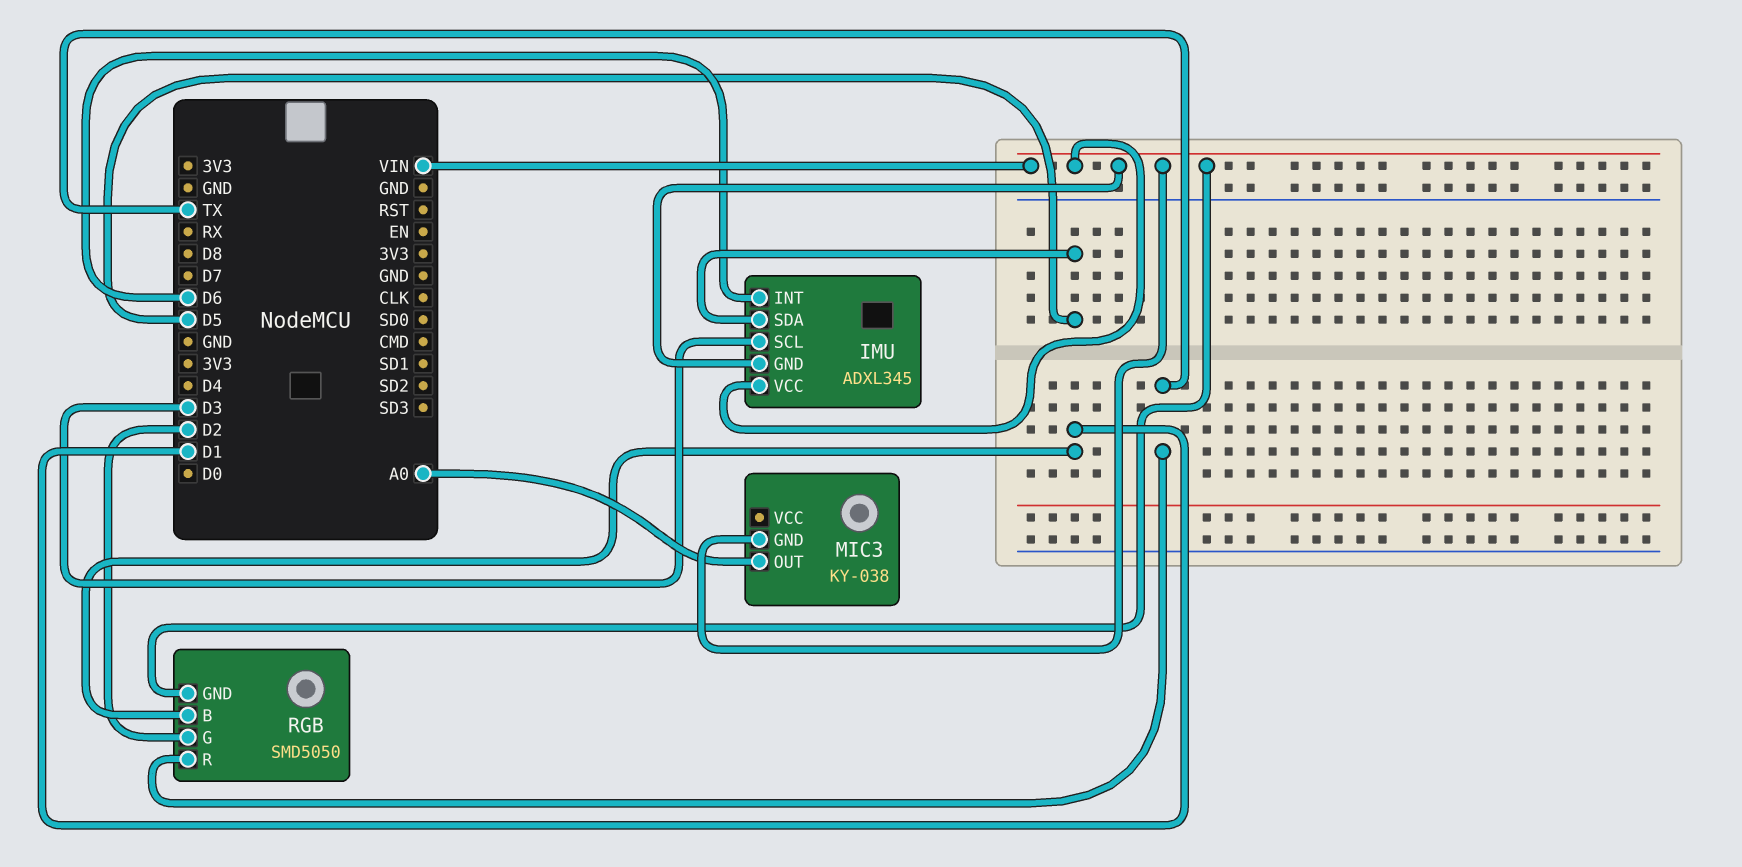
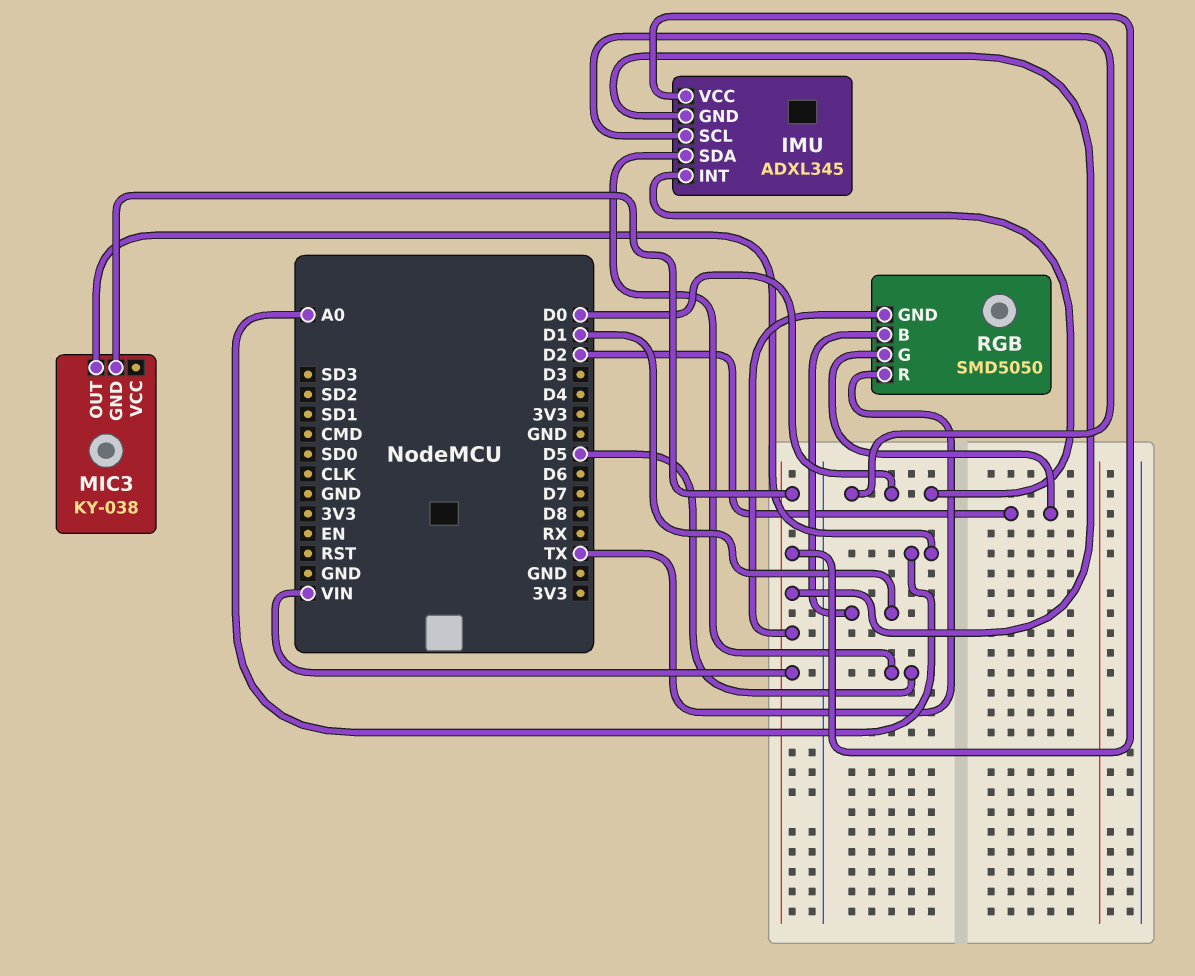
IMU pin INT: D6 -> D0
IMU pin SCL: D3 -> D0

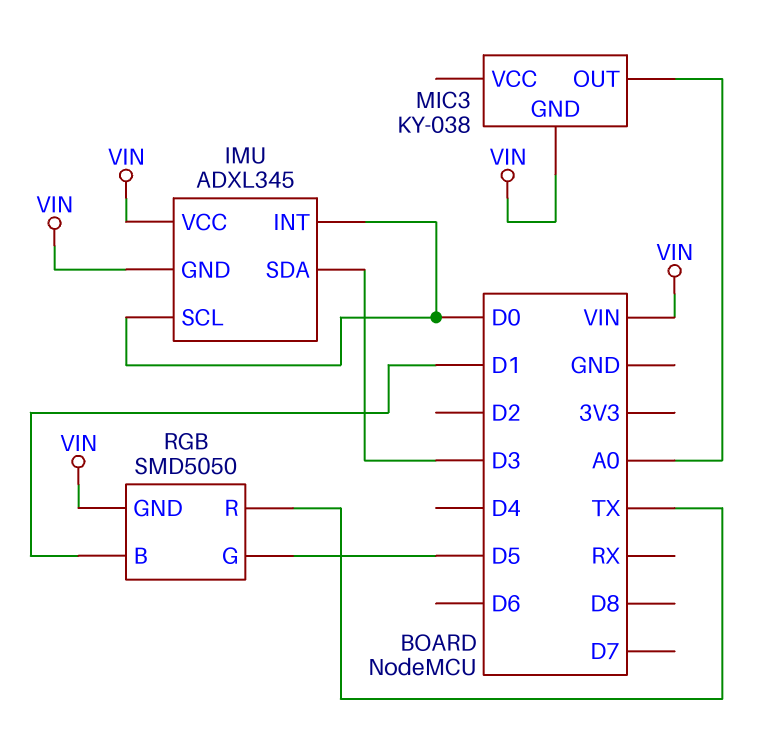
IMU pin SDA: D5 -> D3
RGB pin G: D2 -> D5

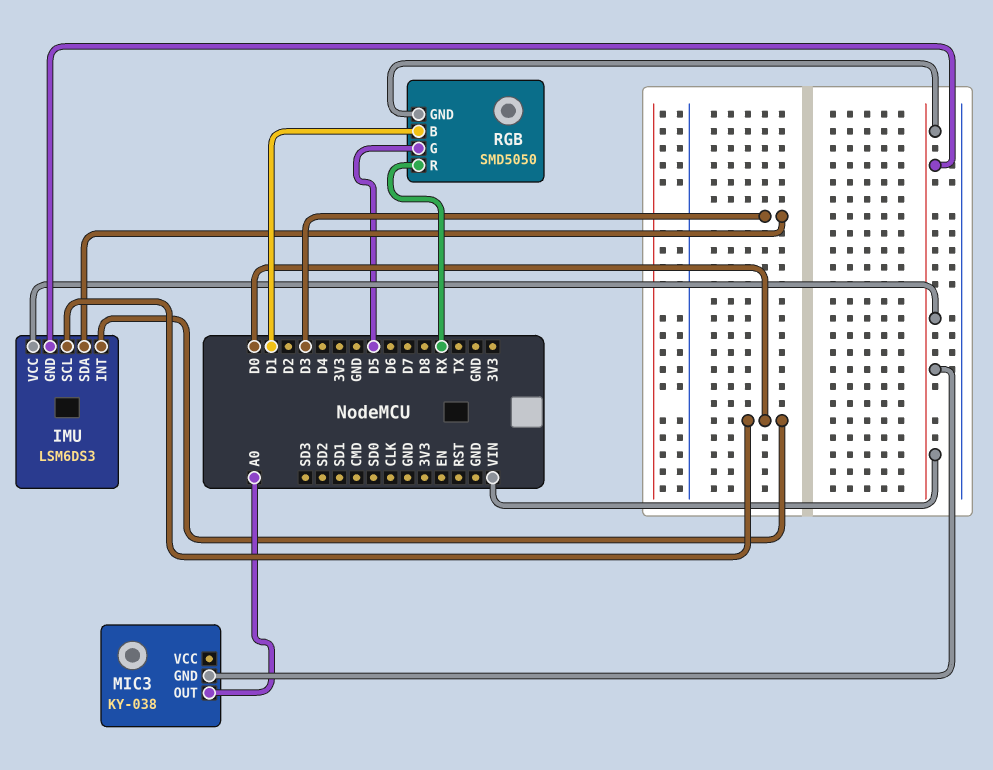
IMU: ADXL345 -> LSM6DS3
RGB pin R: TX -> RX

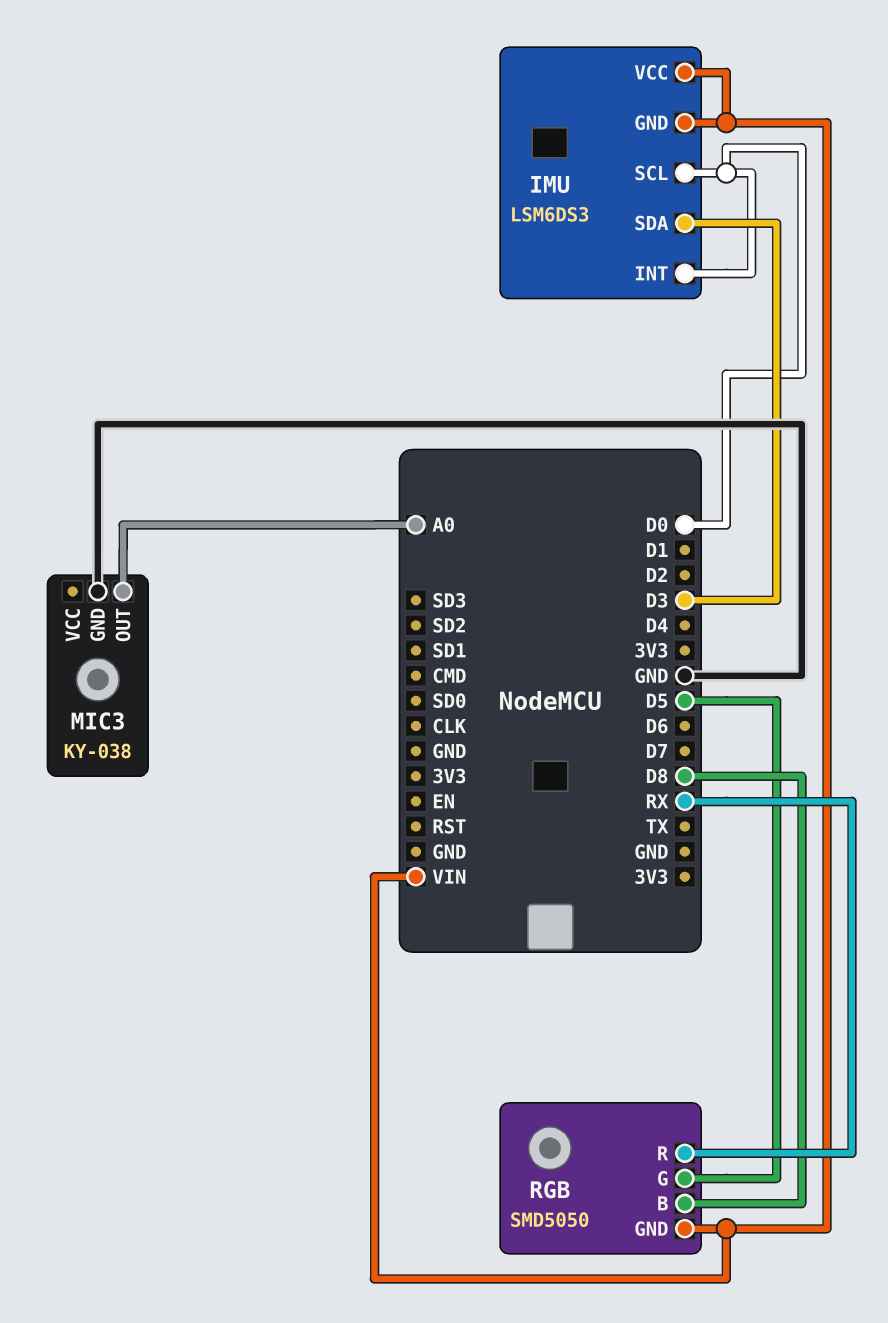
MIC3 pin GND: VIN -> GND
RGB pin B: D1 -> D8

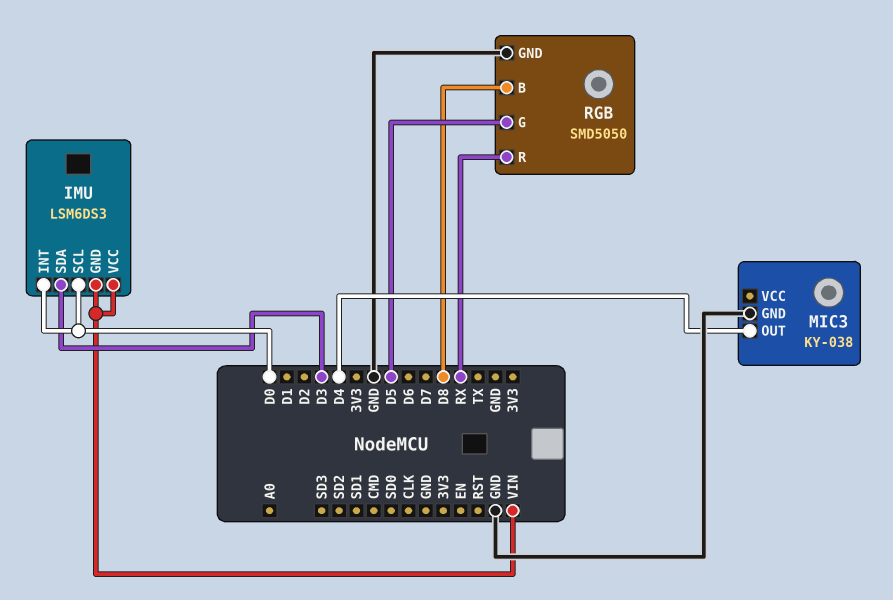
MIC3 pin OUT: A0 -> D4
RGB pin GND: VIN -> GND

